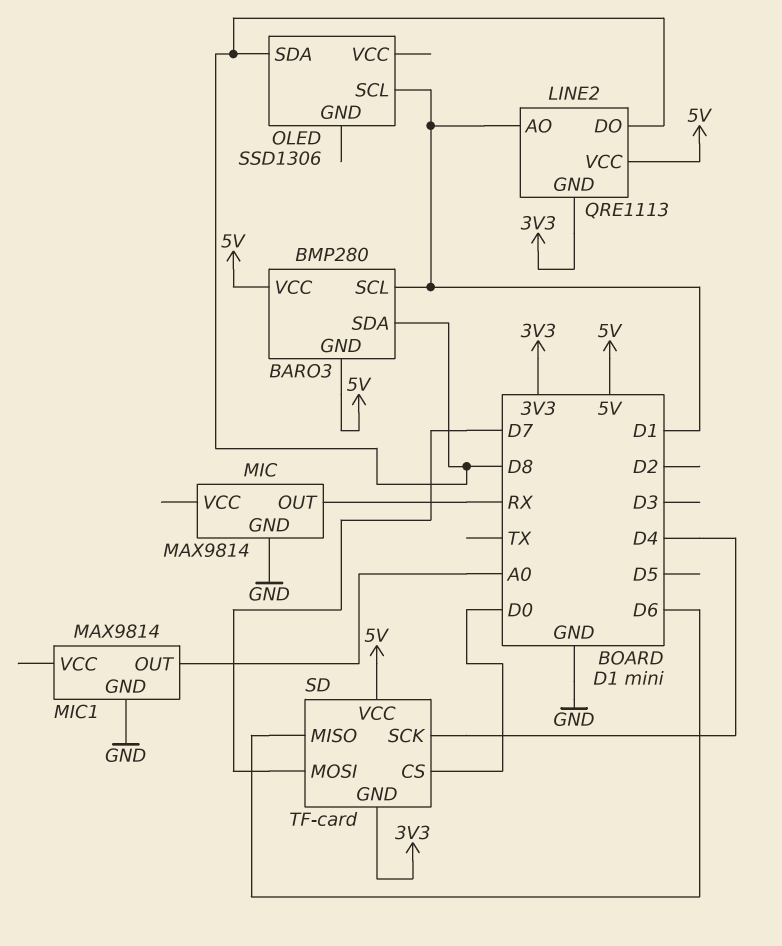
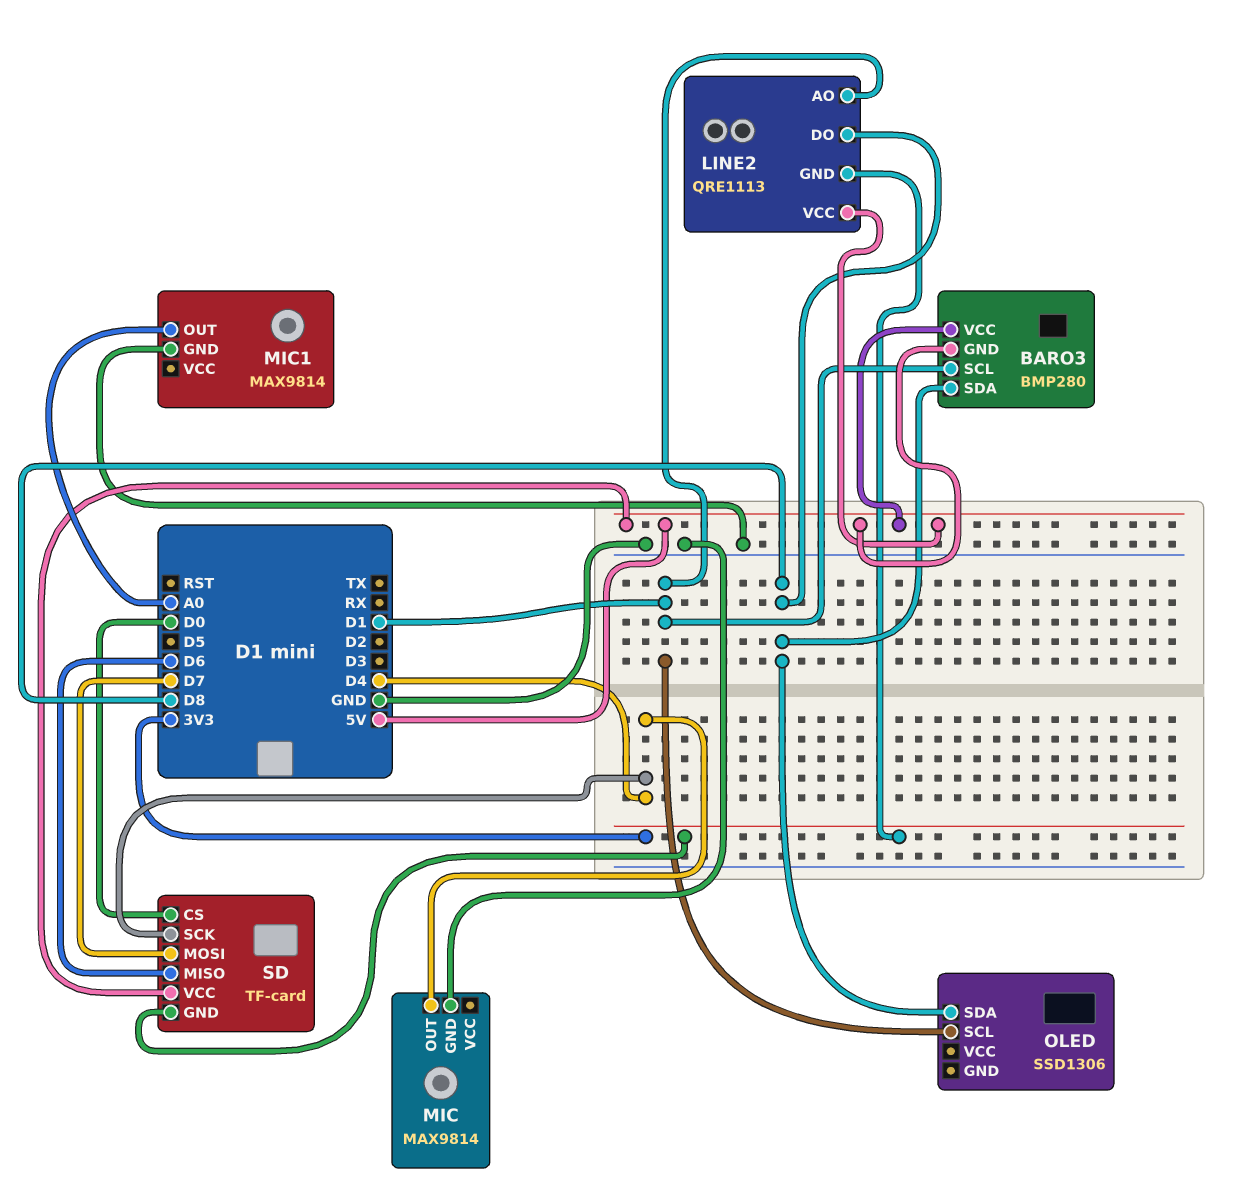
MIC pin OUT: RX -> D4

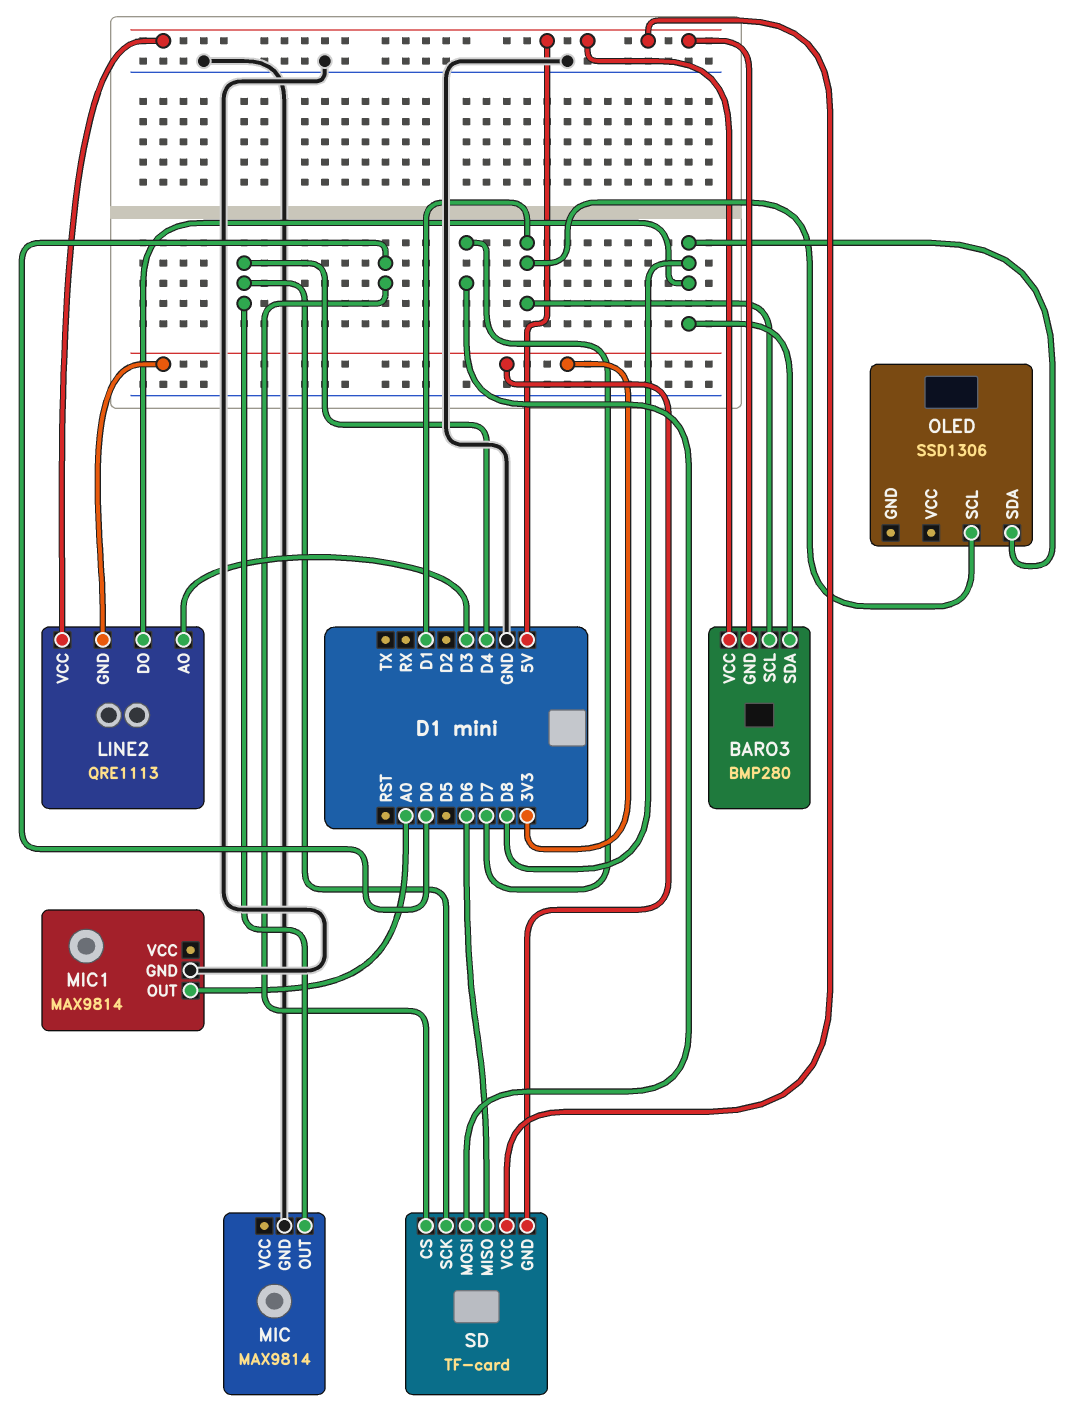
LINE2 pin AO: D1 -> D3

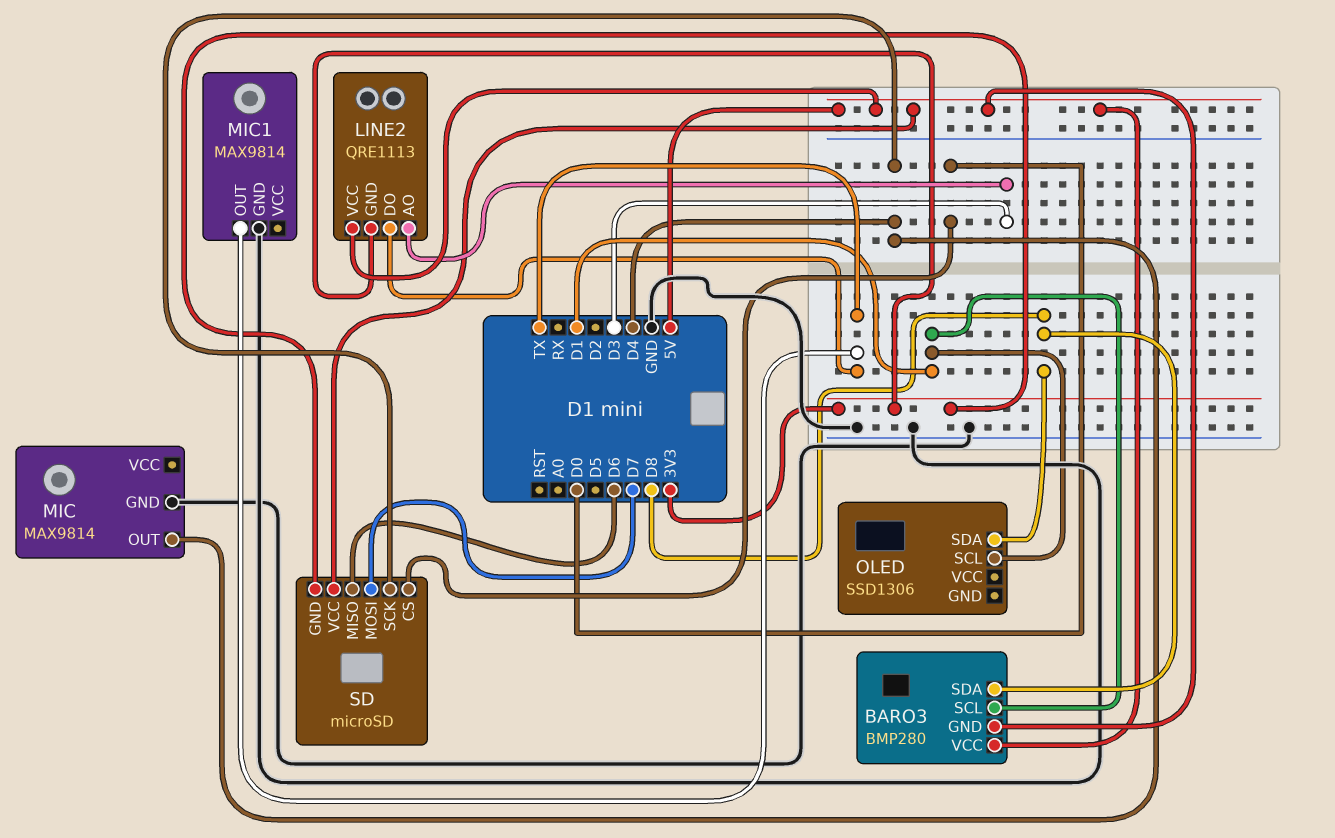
LINE2 pin DO: D8 -> TX
MIC1 pin OUT: A0 -> TX
SD: TF-card -> microSD

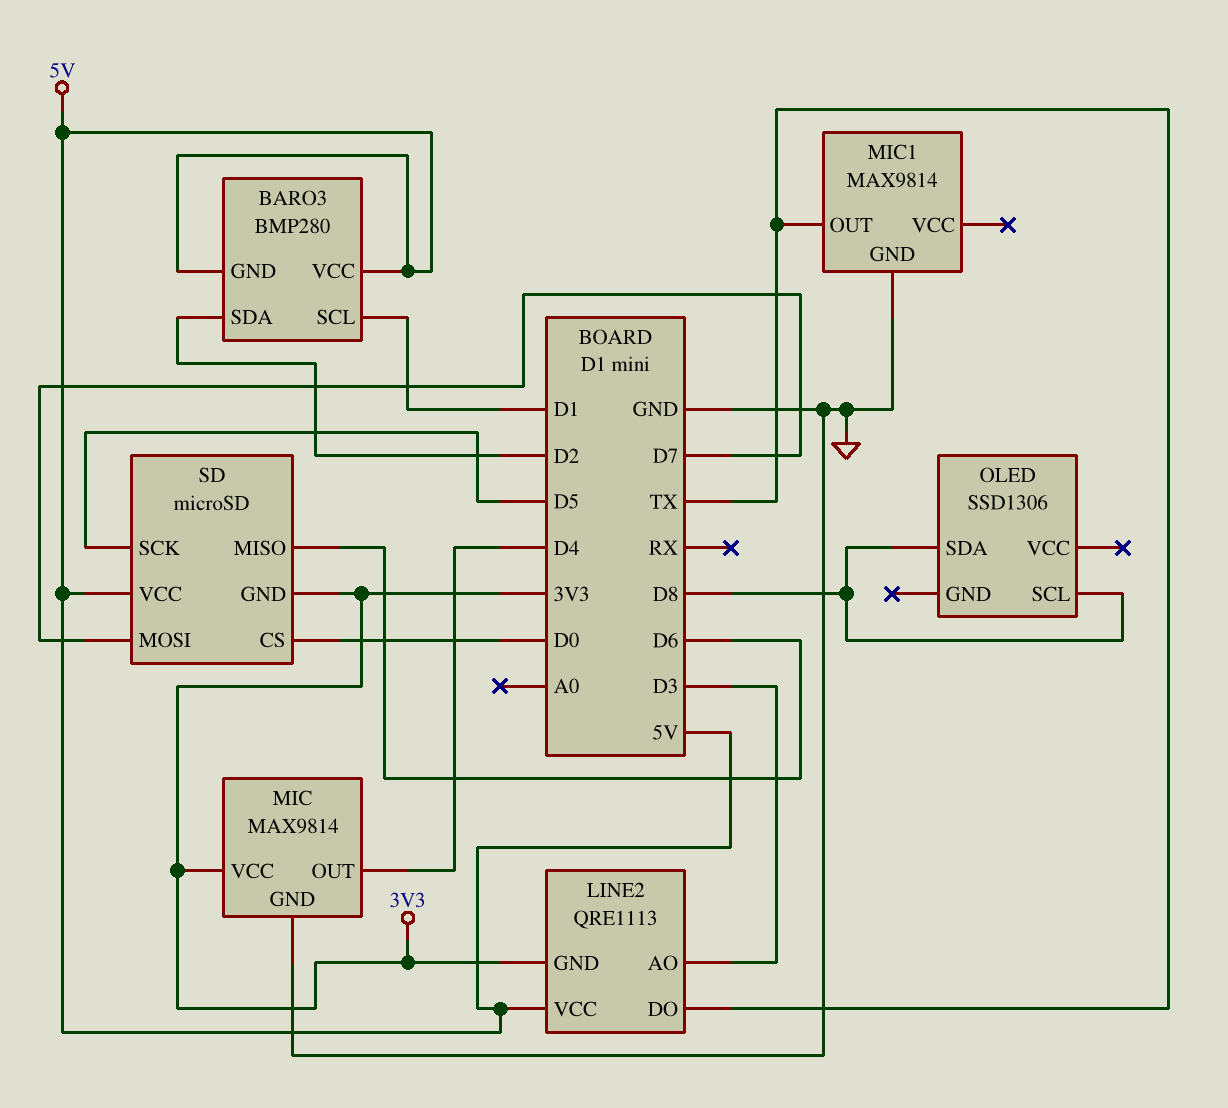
BARO3 pin SDA: D8 -> D2
MIC pin VCC: none -> 3V3
OLED pin SCL: D1 -> D8
SD pin SCK: D4 -> D5

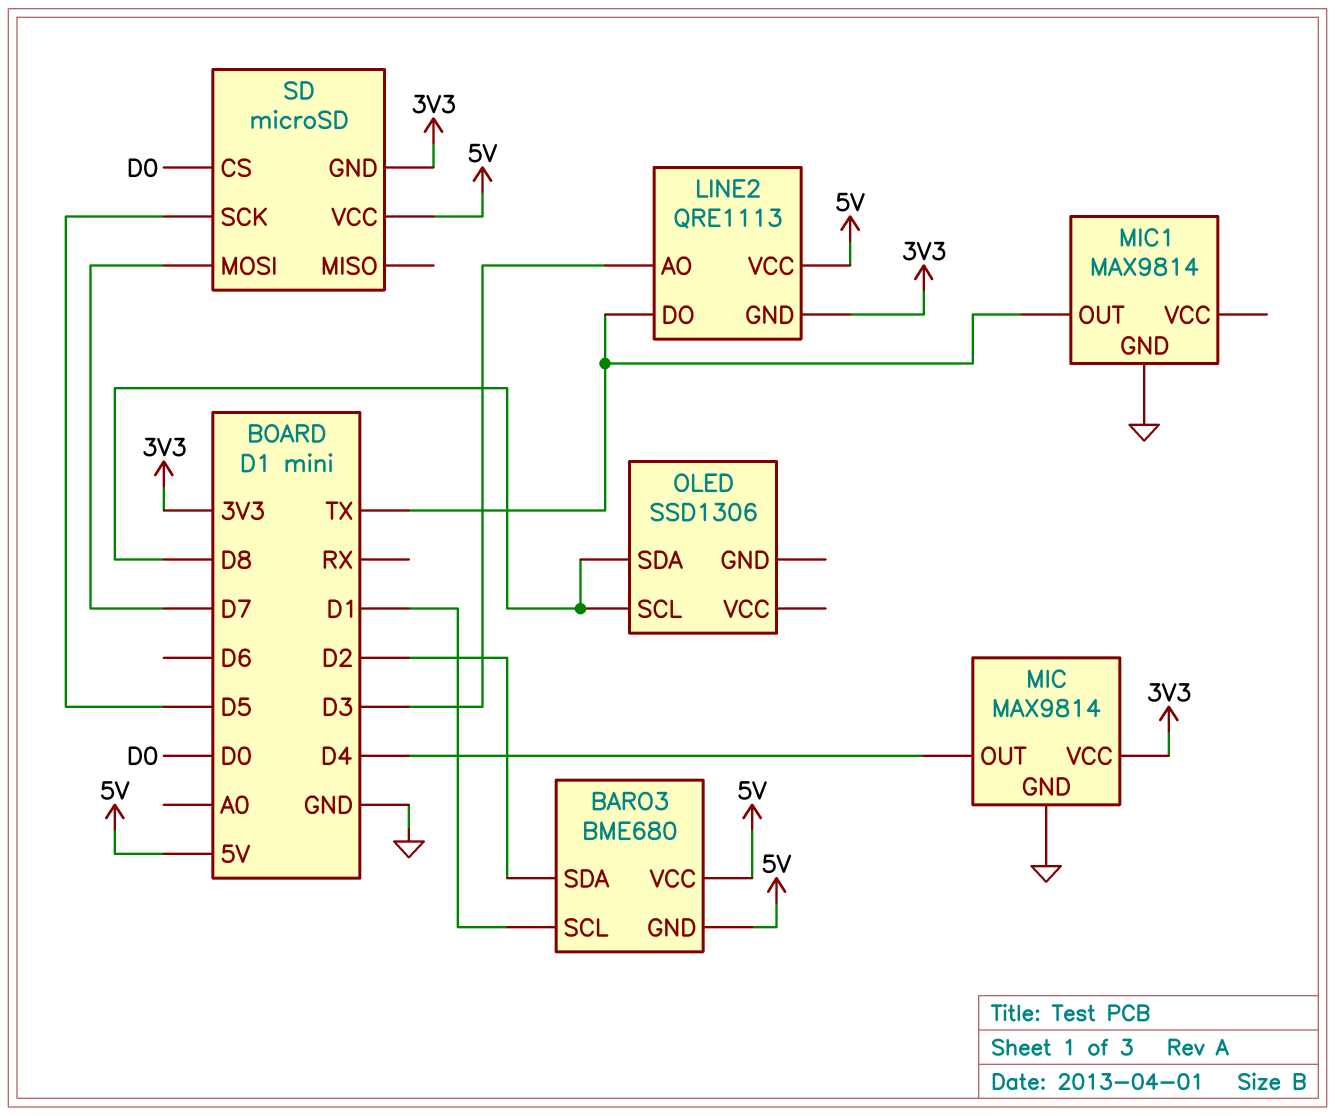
BARO3: BMP280 -> BME680
SD pin MISO: D6 -> none

